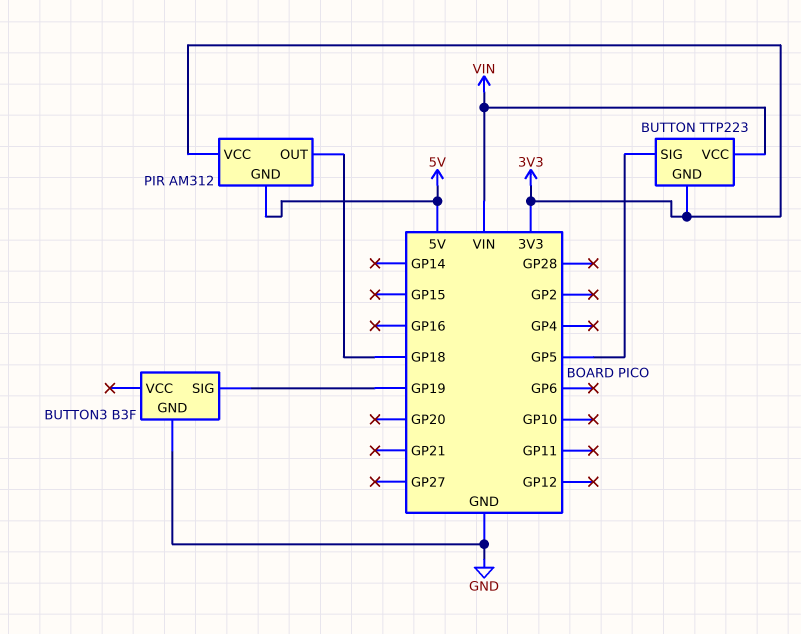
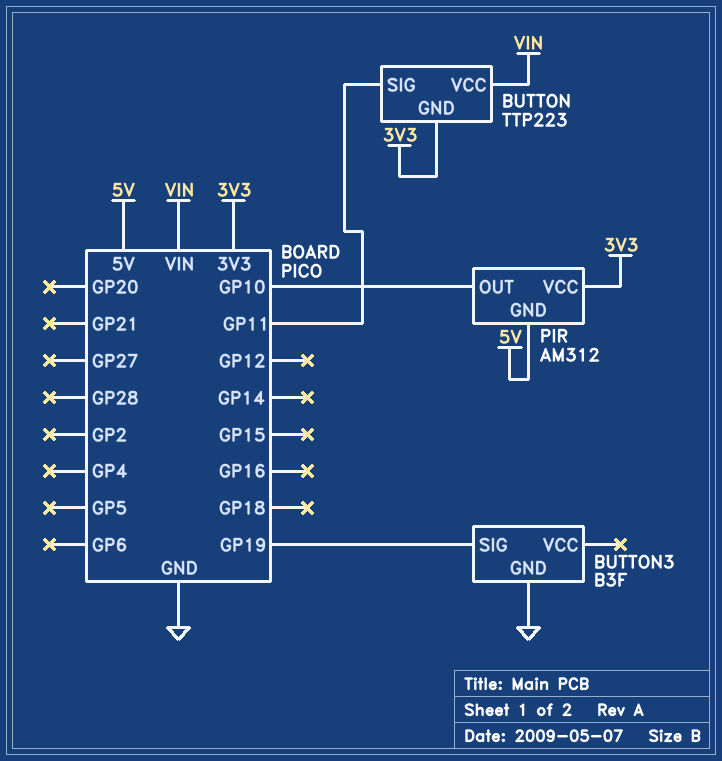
BUTTON pin SIG: GP5 -> GP11
PIR pin OUT: GP18 -> GP10

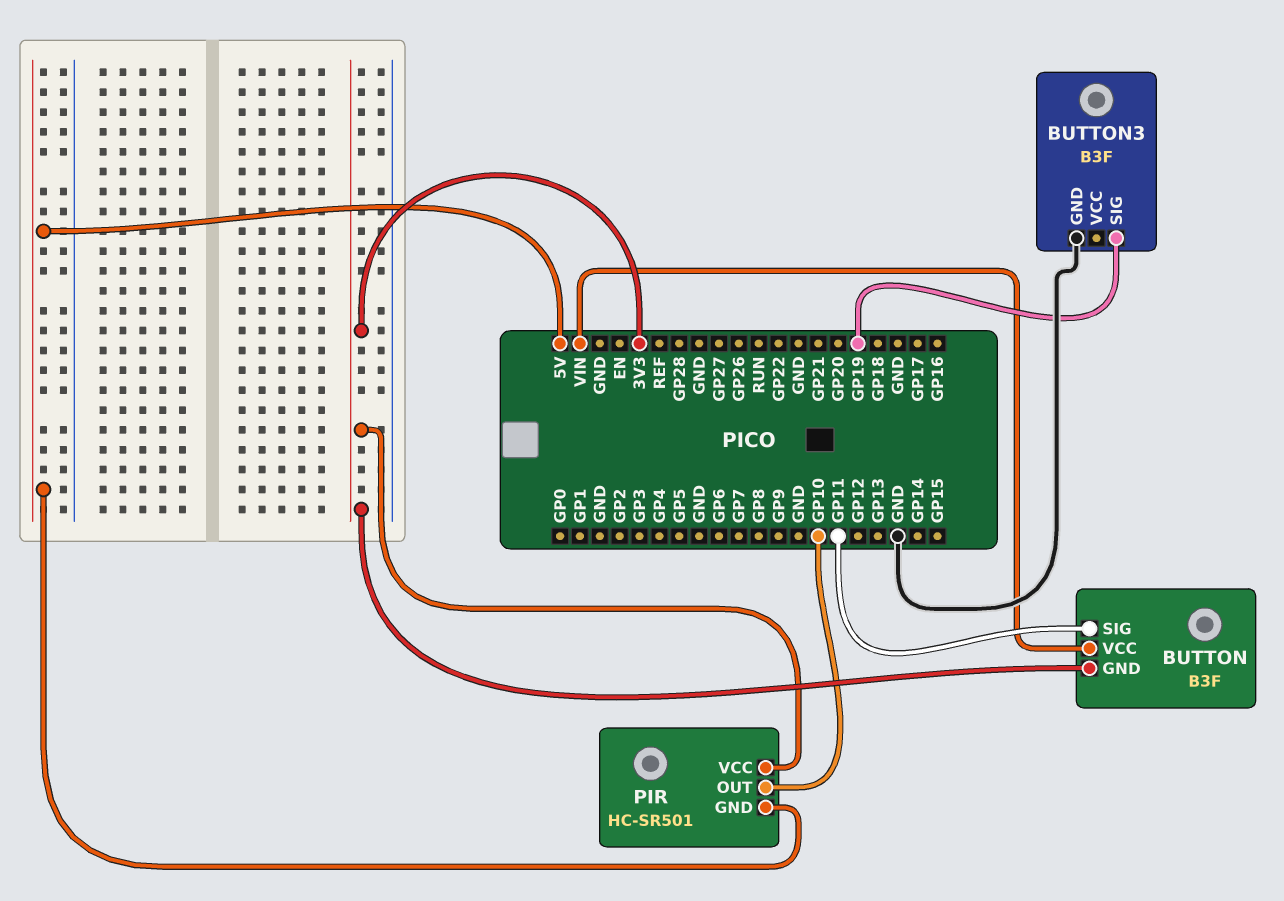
BUTTON: TTP223 -> B3F
PIR: AM312 -> HC-SR501

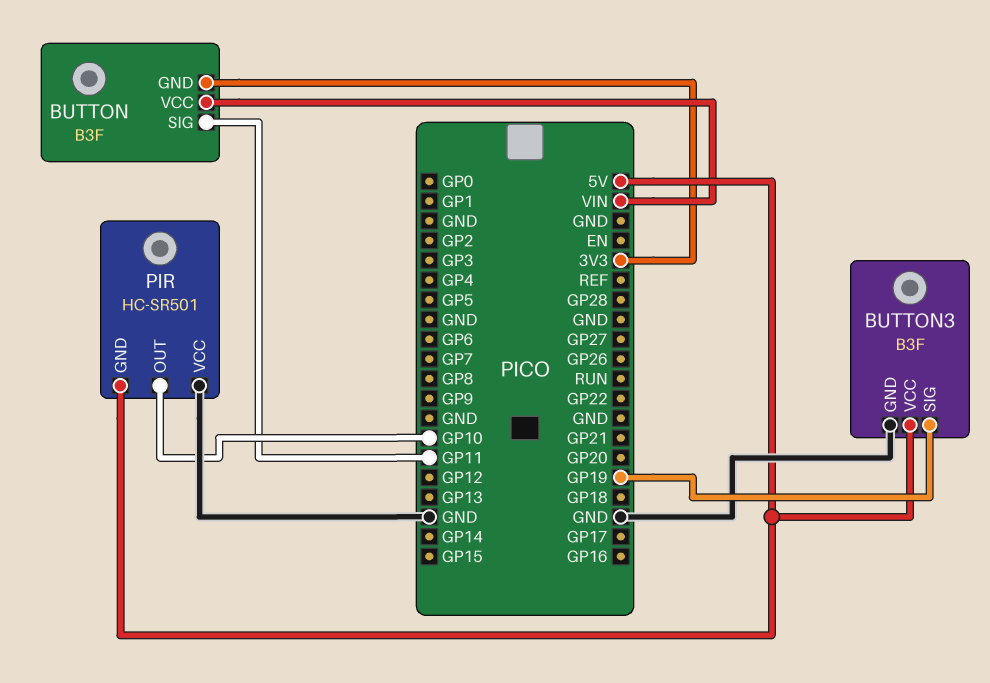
BUTTON3 pin VCC: none -> 5V
PIR pin VCC: 3V3 -> GND

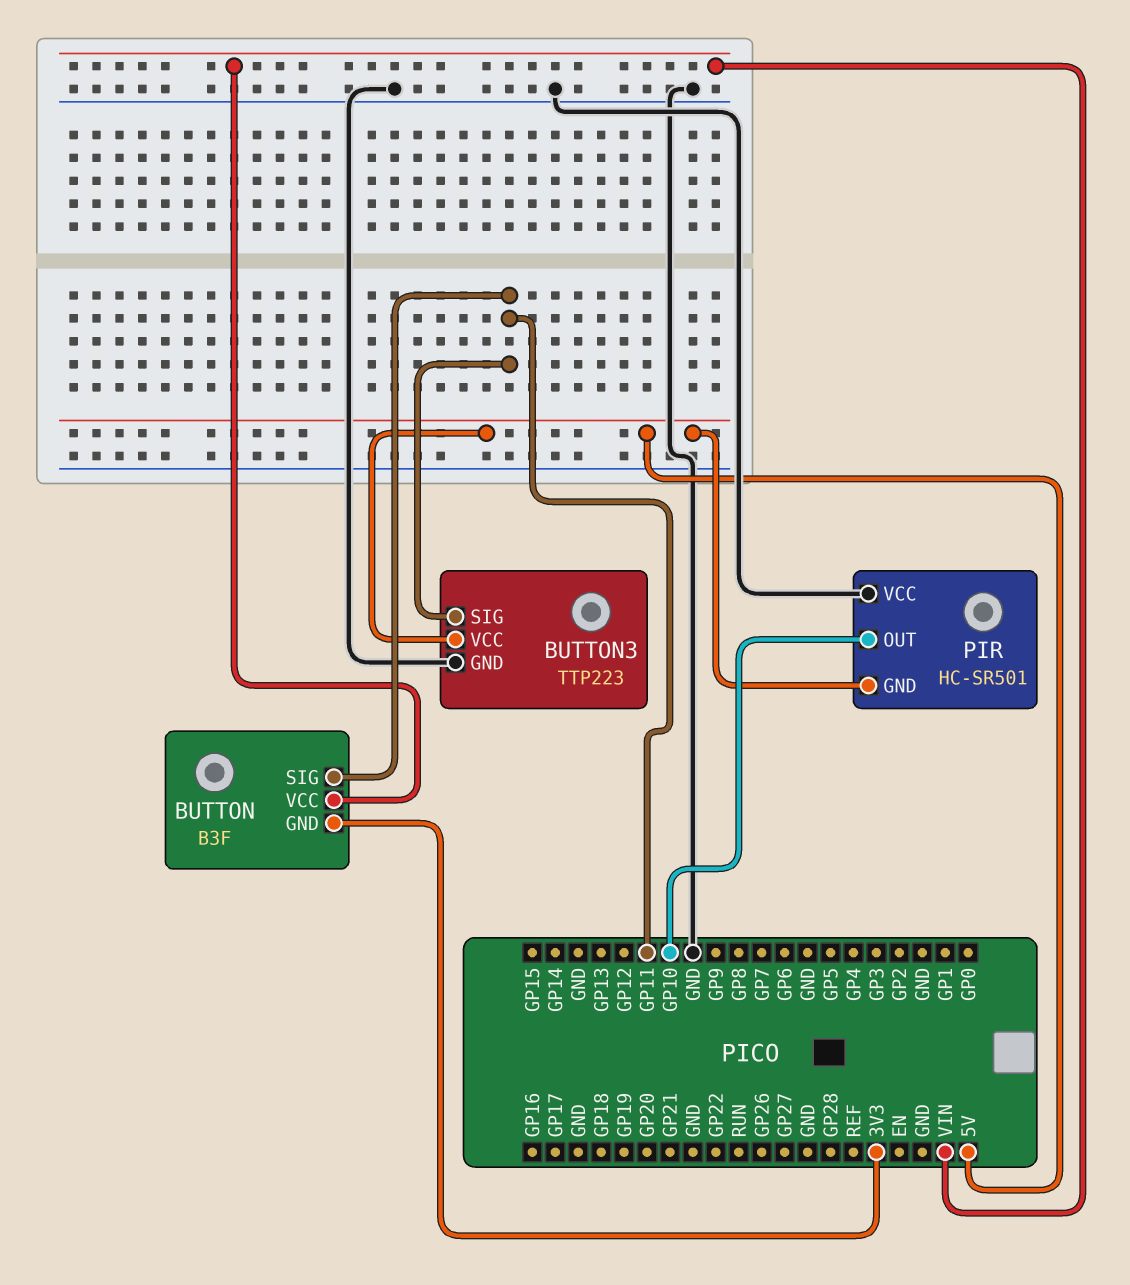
BUTTON3: B3F -> TTP223
BUTTON3 pin SIG: GP19 -> GP11

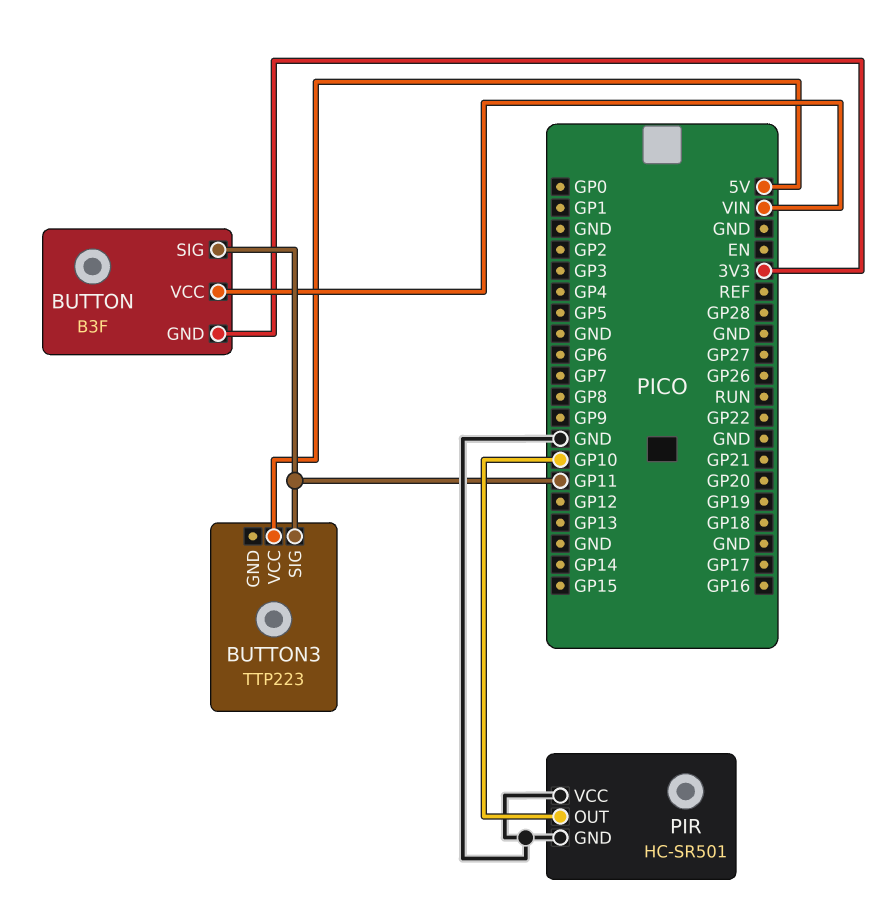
BUTTON3 pin GND: GND -> none
PIR pin GND: 5V -> GND

